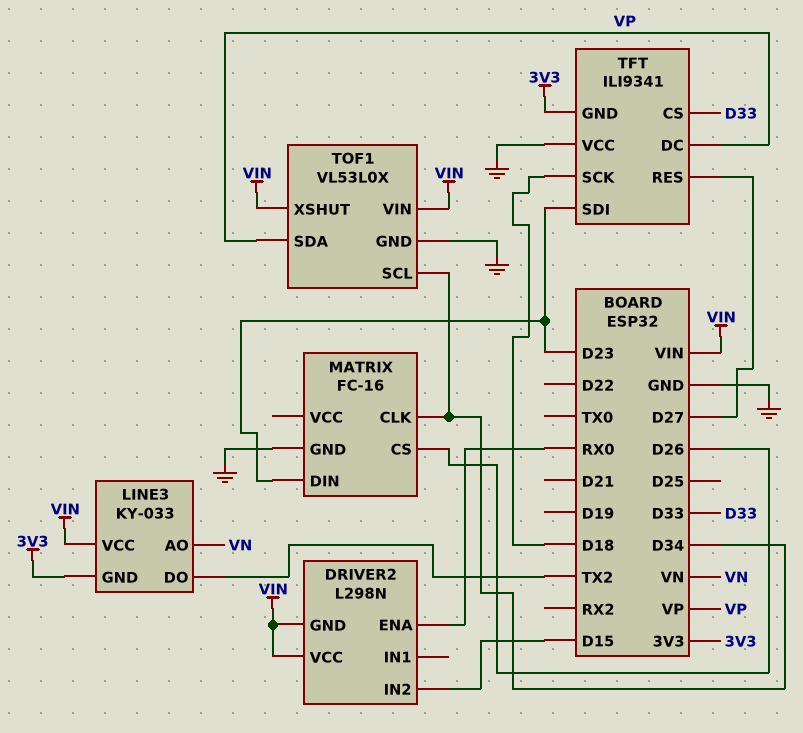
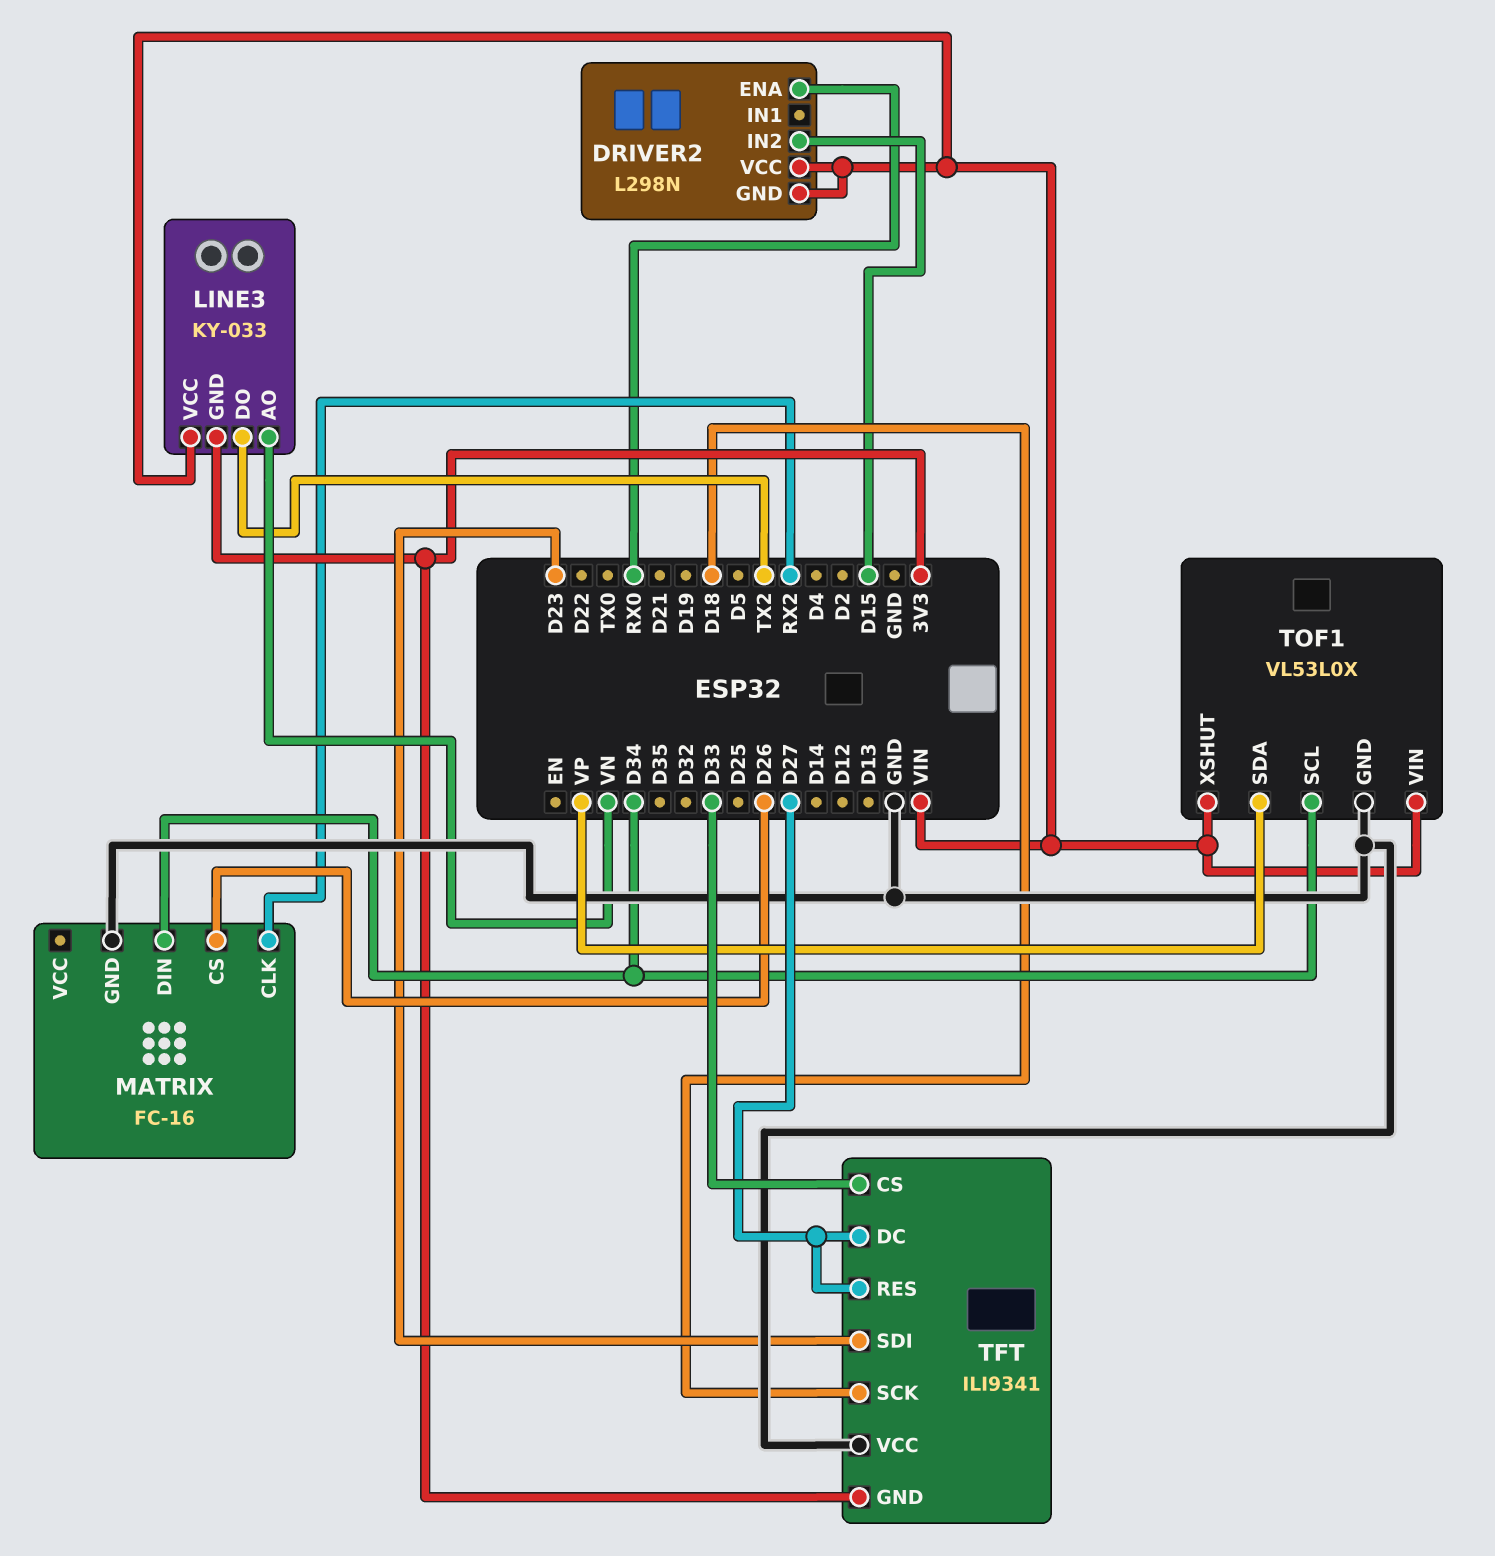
MATRIX pin CLK: D34 -> RX2
MATRIX pin DIN: D23 -> D34
TFT pin DC: VP -> D27

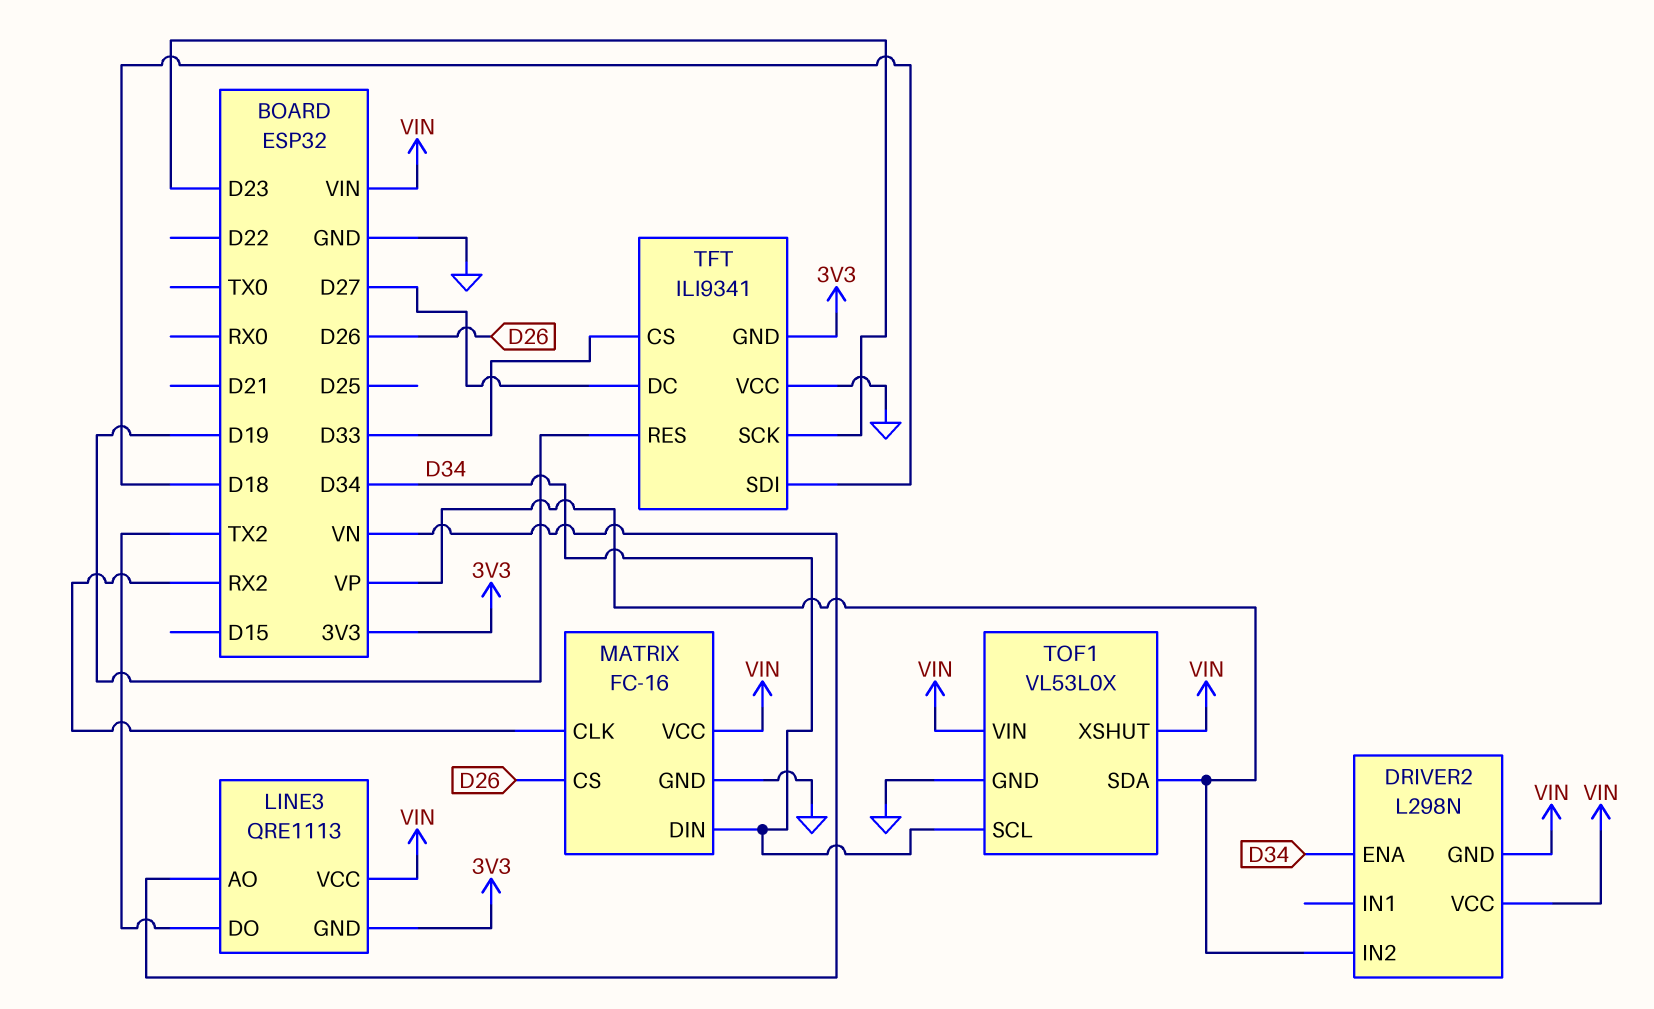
DRIVER2 pin ENA: RX0 -> D34
DRIVER2 pin IN2: D15 -> VP
LINE3: KY-033 -> QRE1113
MATRIX pin VCC: none -> VIN
TFT pin RES: D27 -> D19
TFT pin SCK: D18 -> D23
TFT pin SDI: D23 -> D18

